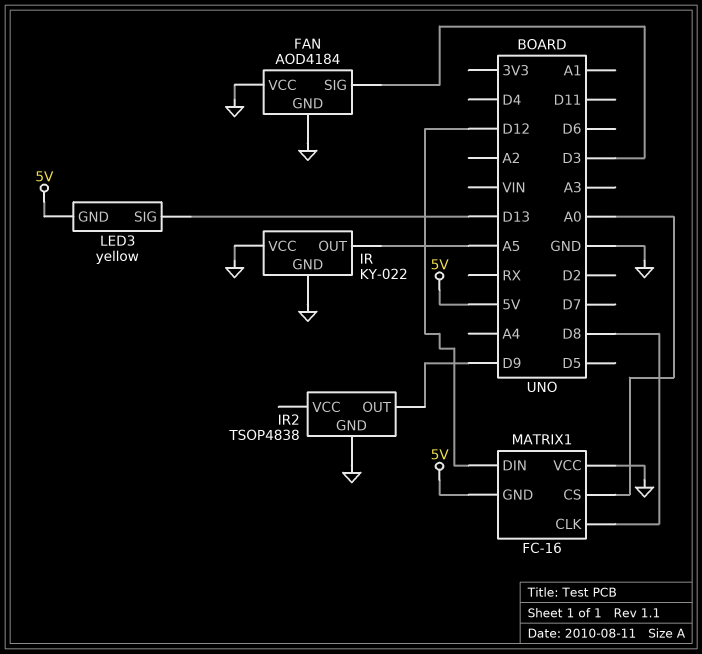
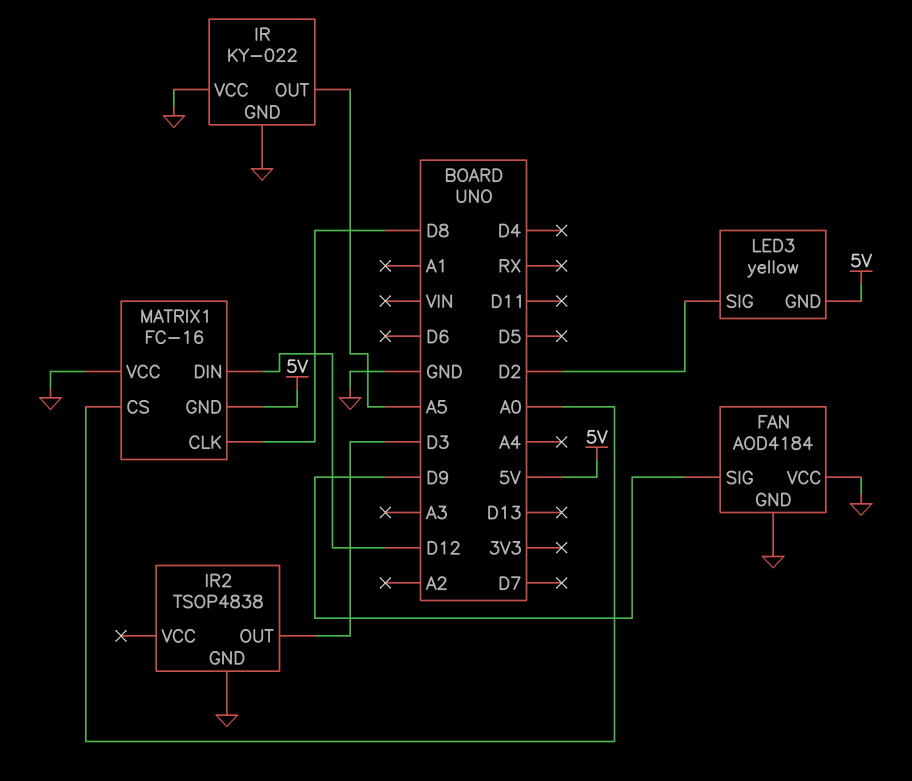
FAN pin SIG: D3 -> D9
IR2 pin OUT: D9 -> D3
LED3 pin SIG: D13 -> D2

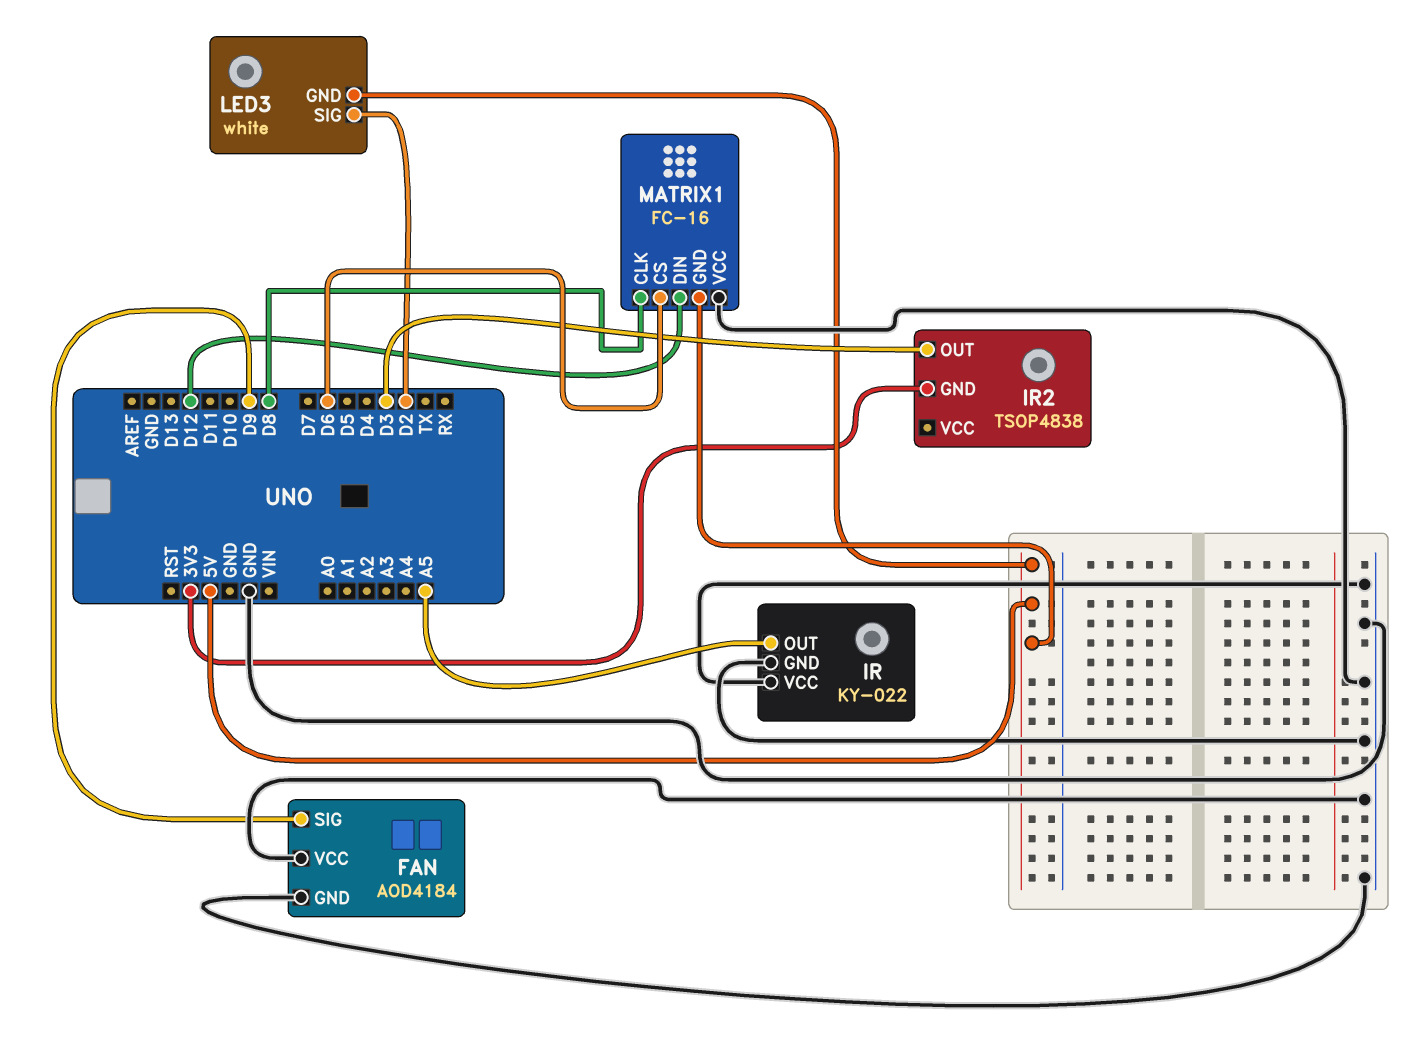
IR2 pin GND: GND -> 3V3
LED3: yellow -> white
MATRIX1 pin CS: A0 -> D6

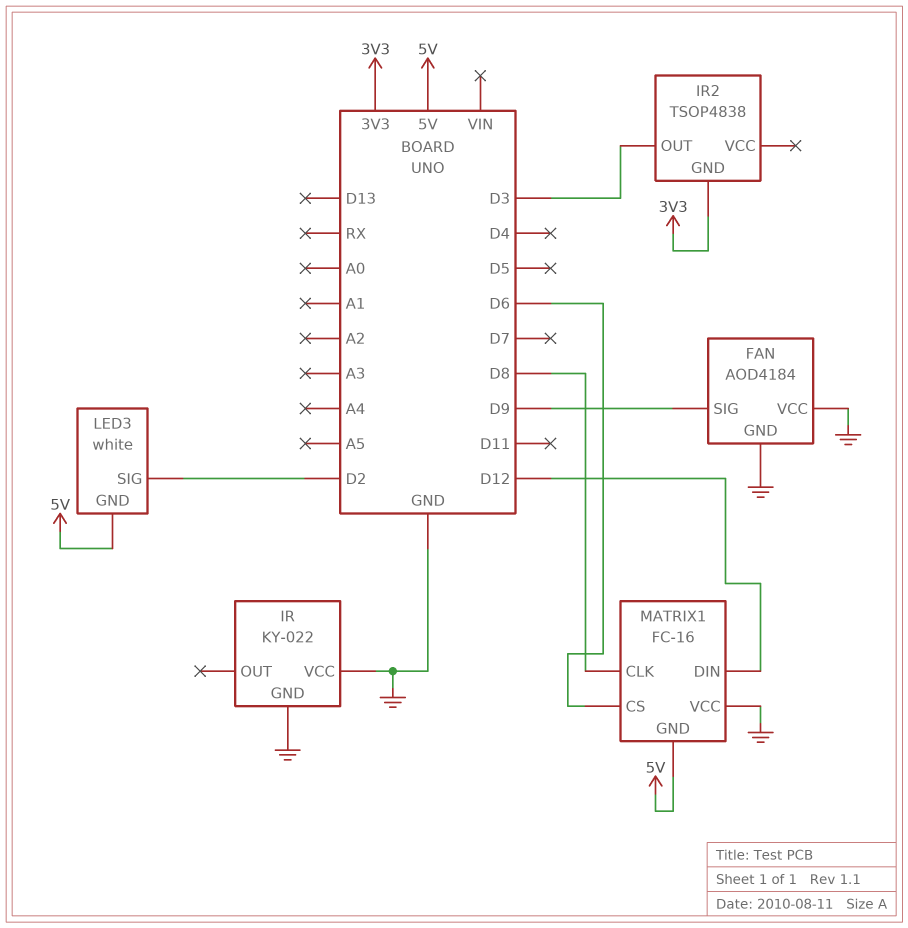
IR pin OUT: A5 -> none

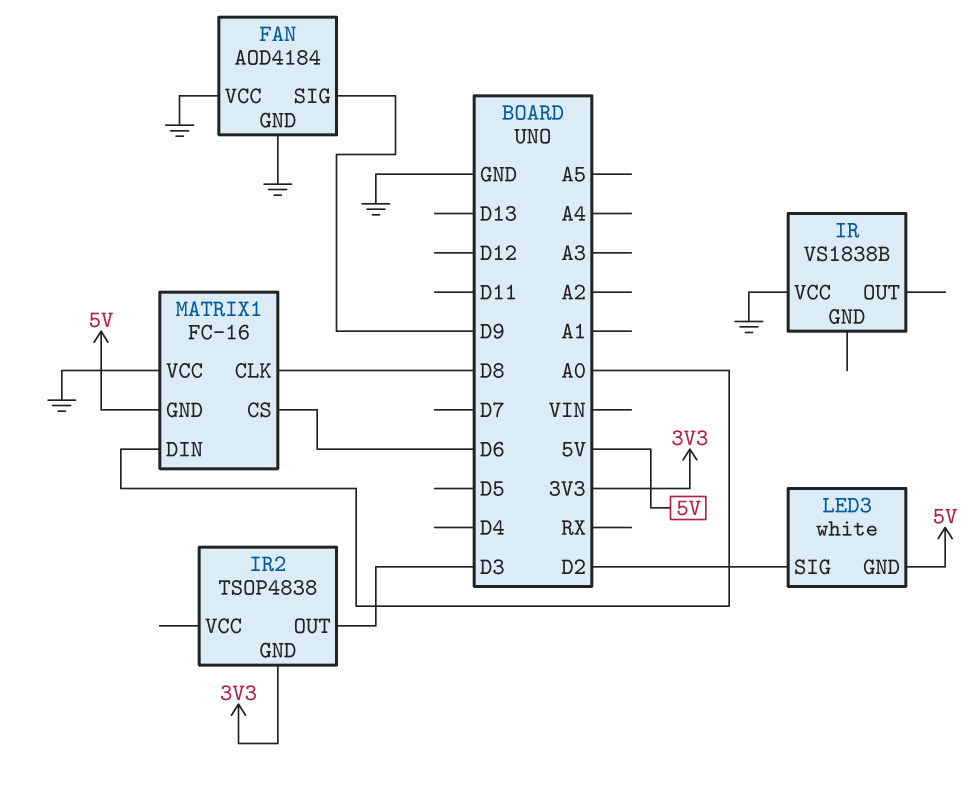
IR: KY-022 -> VS1838B
IR pin GND: GND -> none
MATRIX1 pin DIN: D12 -> A0

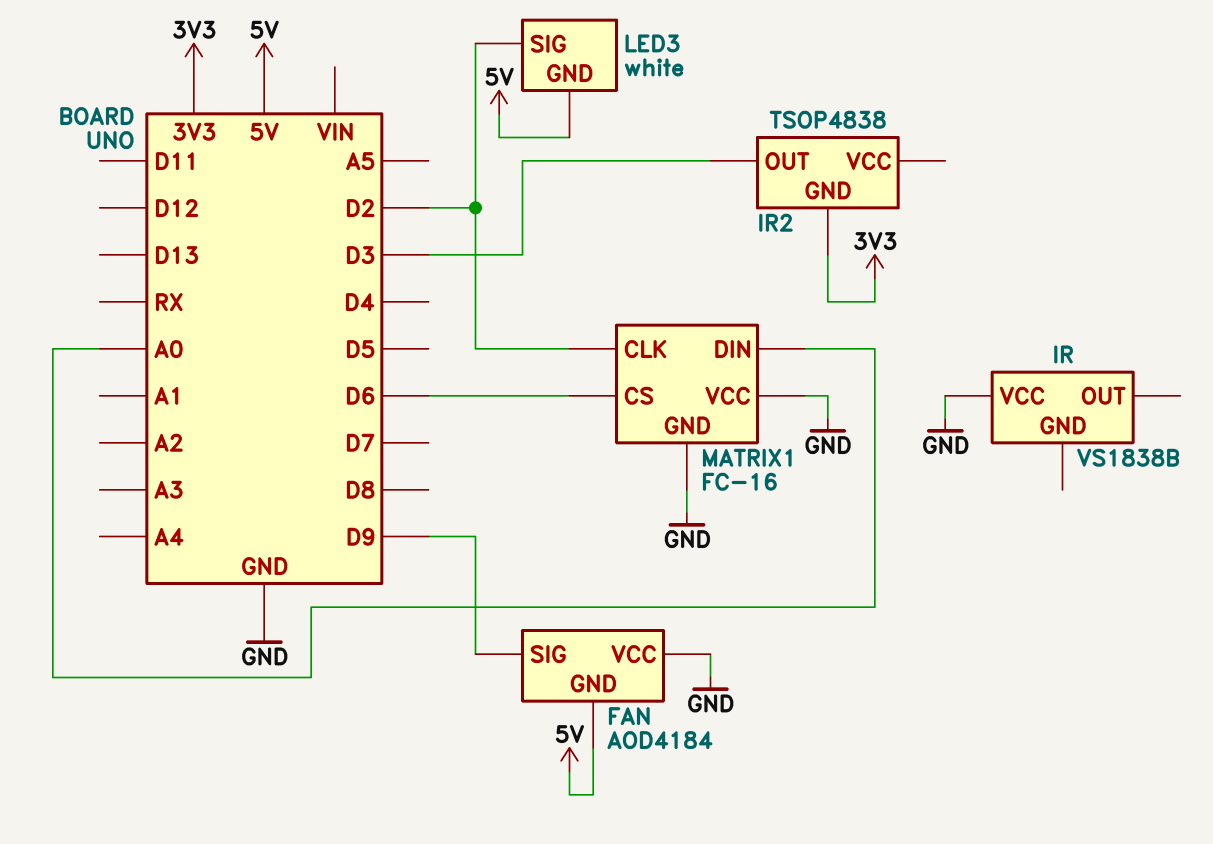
FAN pin GND: GND -> 5V
MATRIX1 pin CLK: D8 -> D2
MATRIX1 pin GND: 5V -> GND

